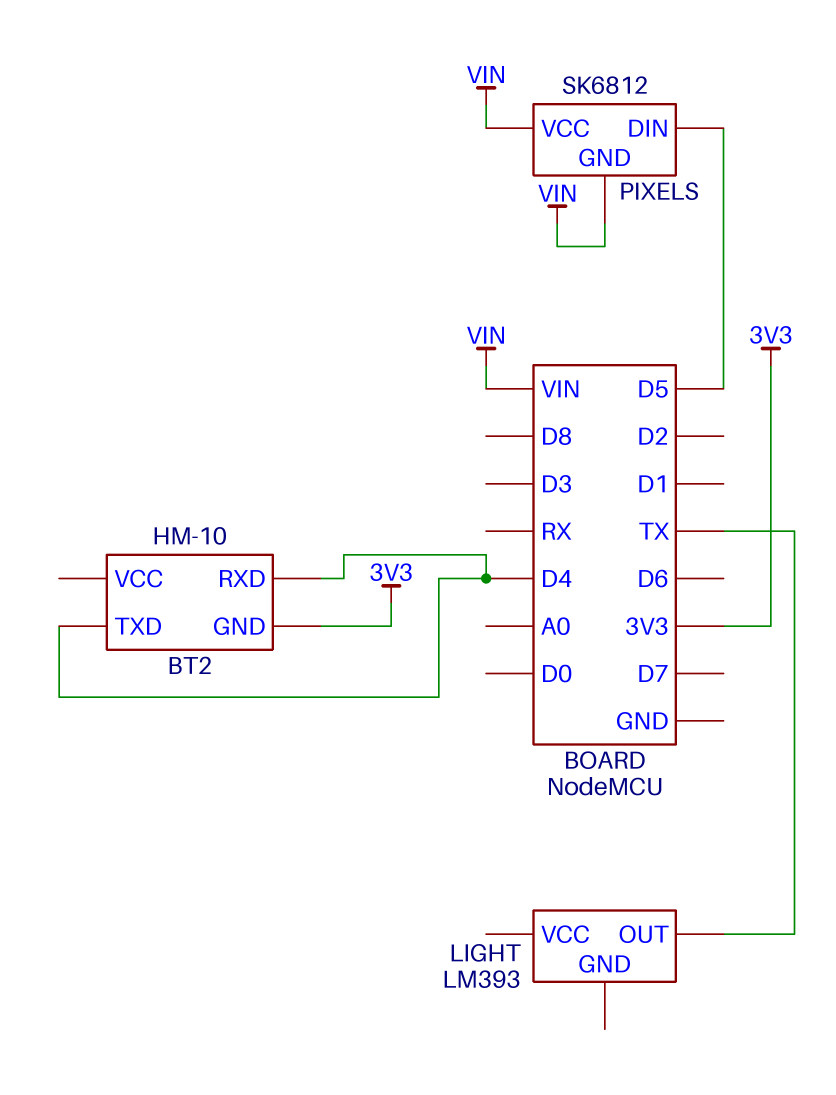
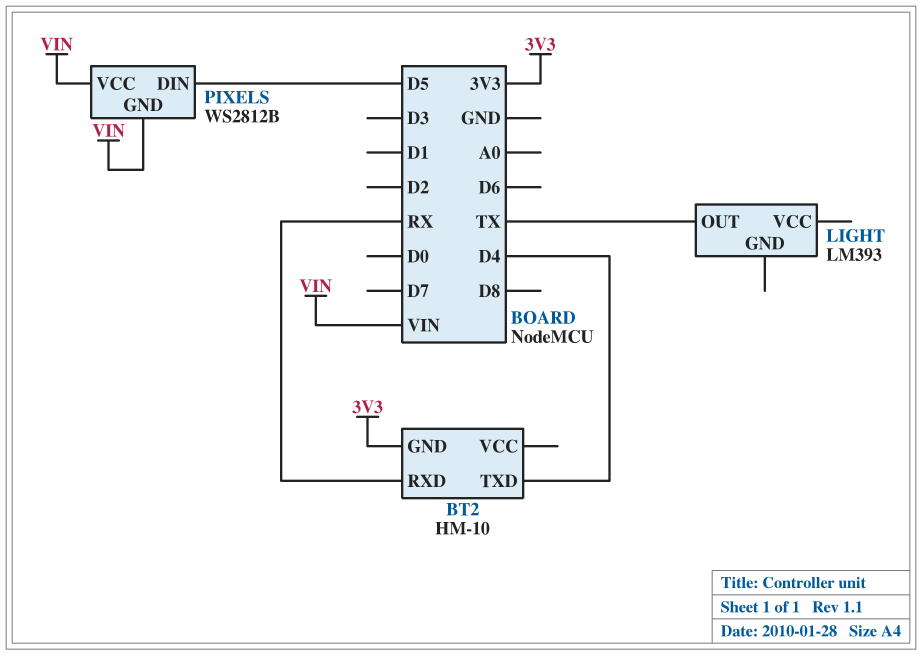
BT2 pin RXD: D4 -> RX
PIXELS: SK6812 -> WS2812B

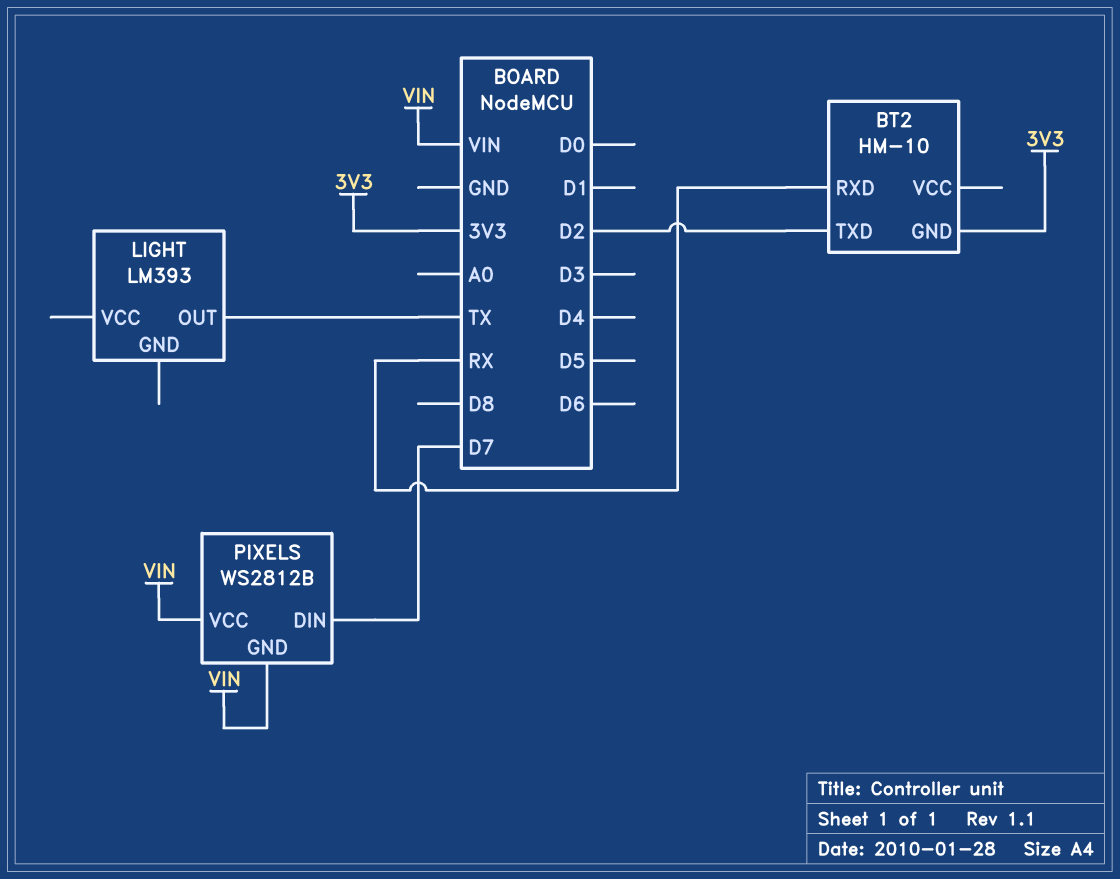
BT2 pin TXD: D4 -> D2
PIXELS pin DIN: D5 -> D7

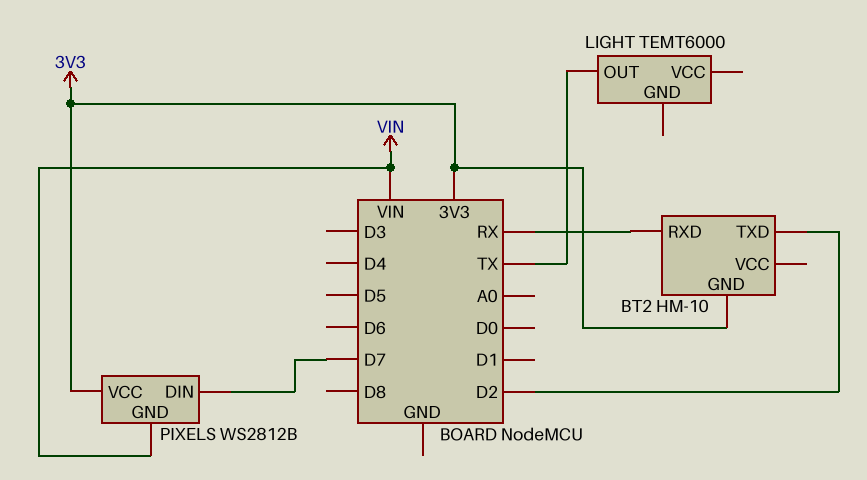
LIGHT: LM393 -> TEMT6000
PIXELS pin VCC: VIN -> 3V3

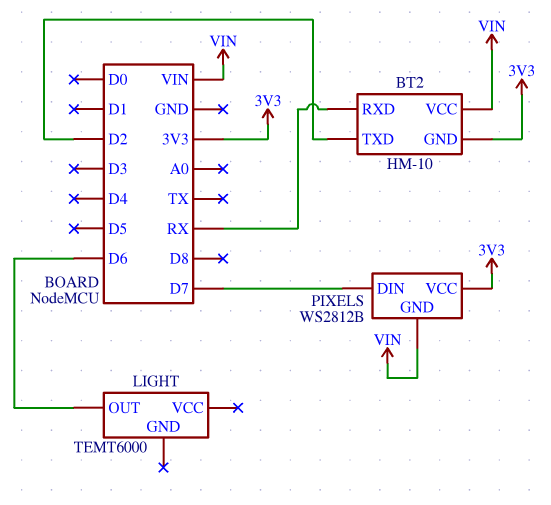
BT2 pin VCC: none -> VIN
LIGHT pin OUT: TX -> D6

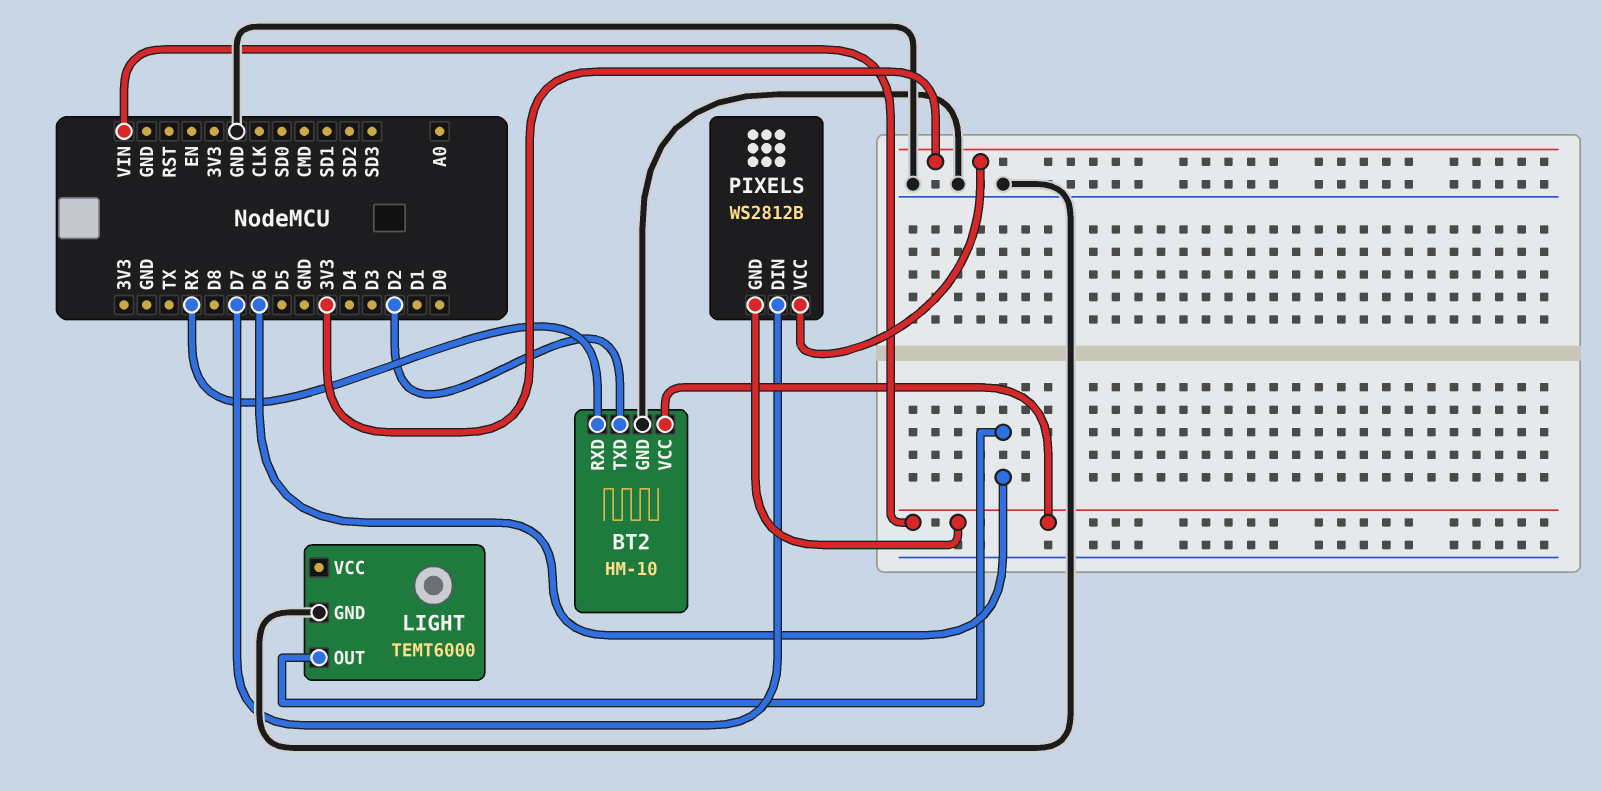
BT2 pin GND: 3V3 -> GND
LIGHT pin GND: none -> GND

